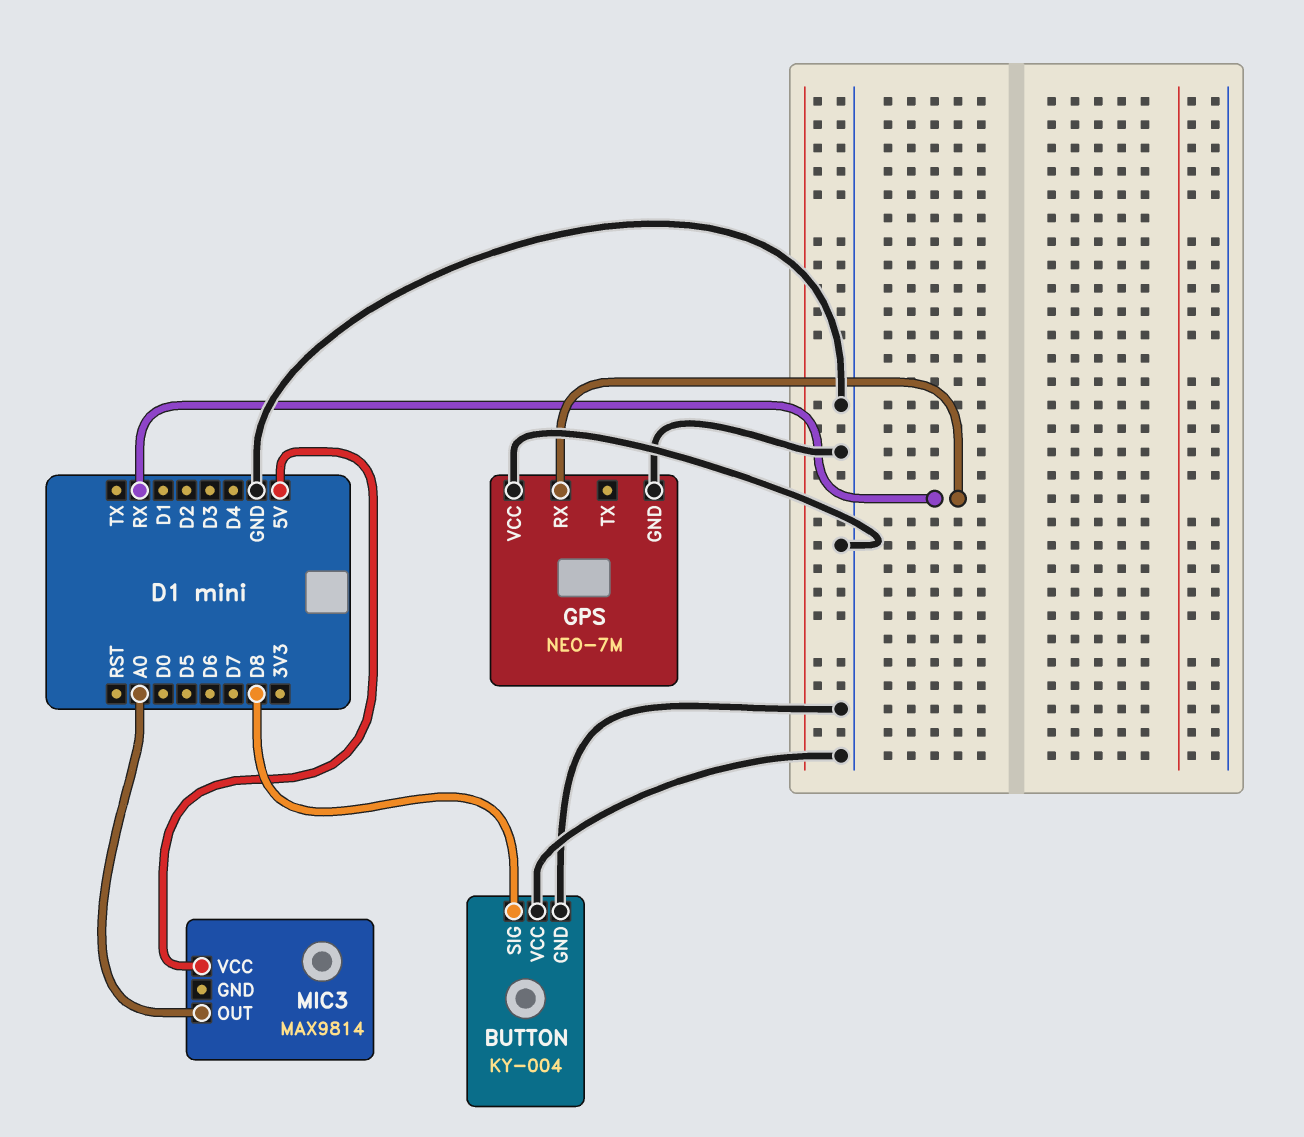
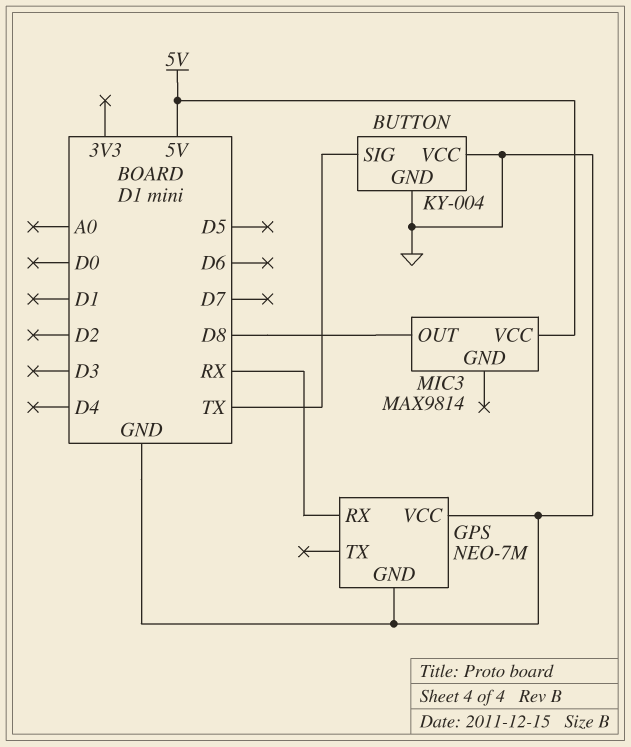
BUTTON pin SIG: D8 -> TX
MIC3 pin OUT: A0 -> D8

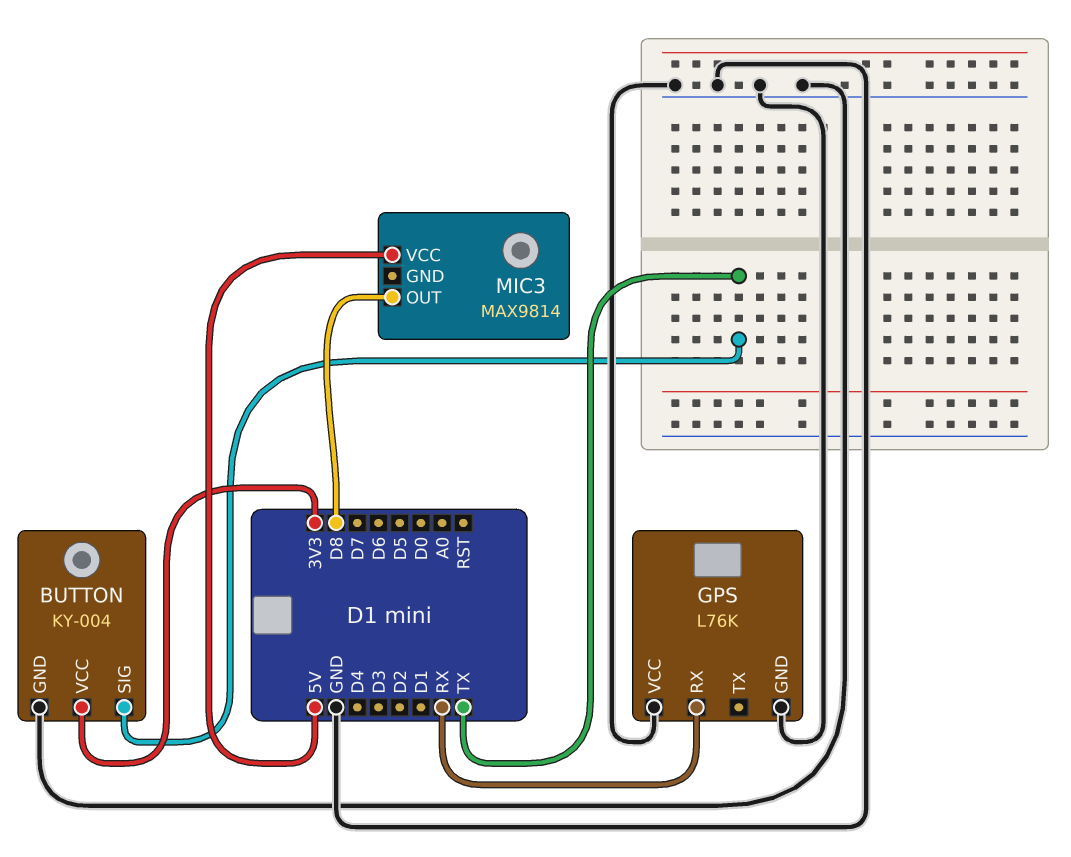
BUTTON pin VCC: GND -> 3V3
GPS: NEO-7M -> L76K

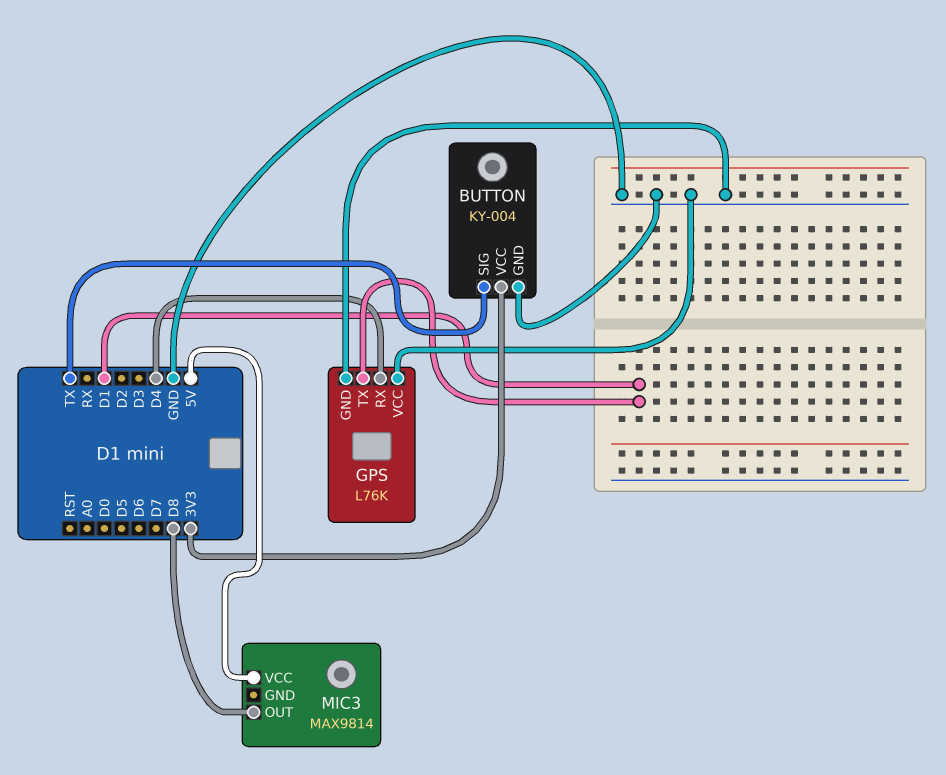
GPS pin RX: RX -> D4
GPS pin TX: none -> D1

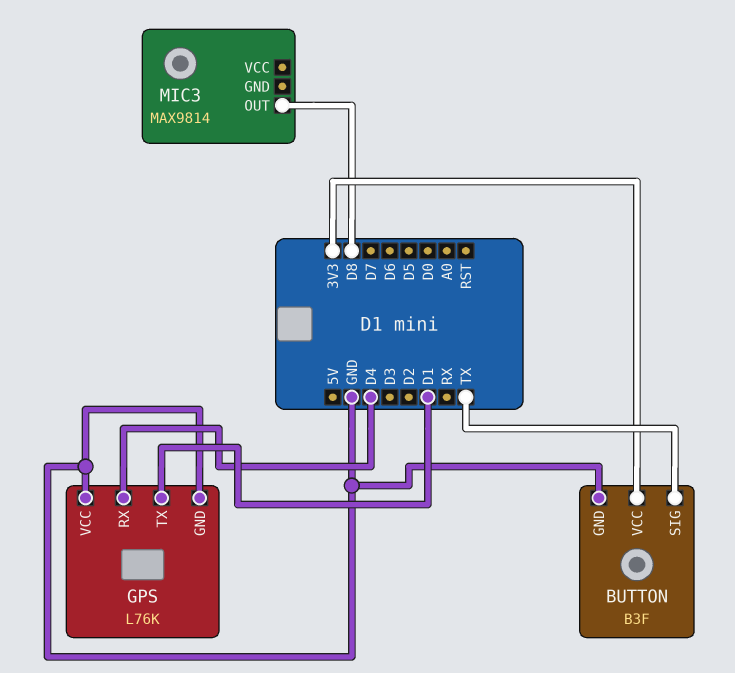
BUTTON: KY-004 -> B3F
MIC3 pin VCC: 5V -> none

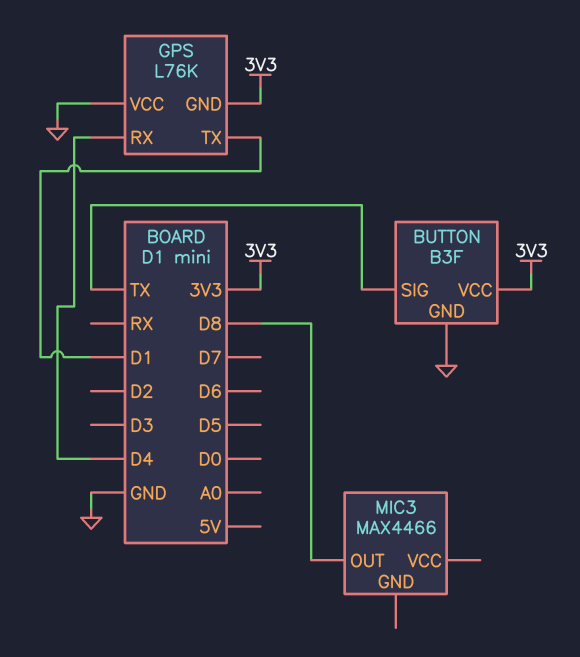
GPS pin GND: GND -> 3V3
MIC3: MAX9814 -> MAX4466

